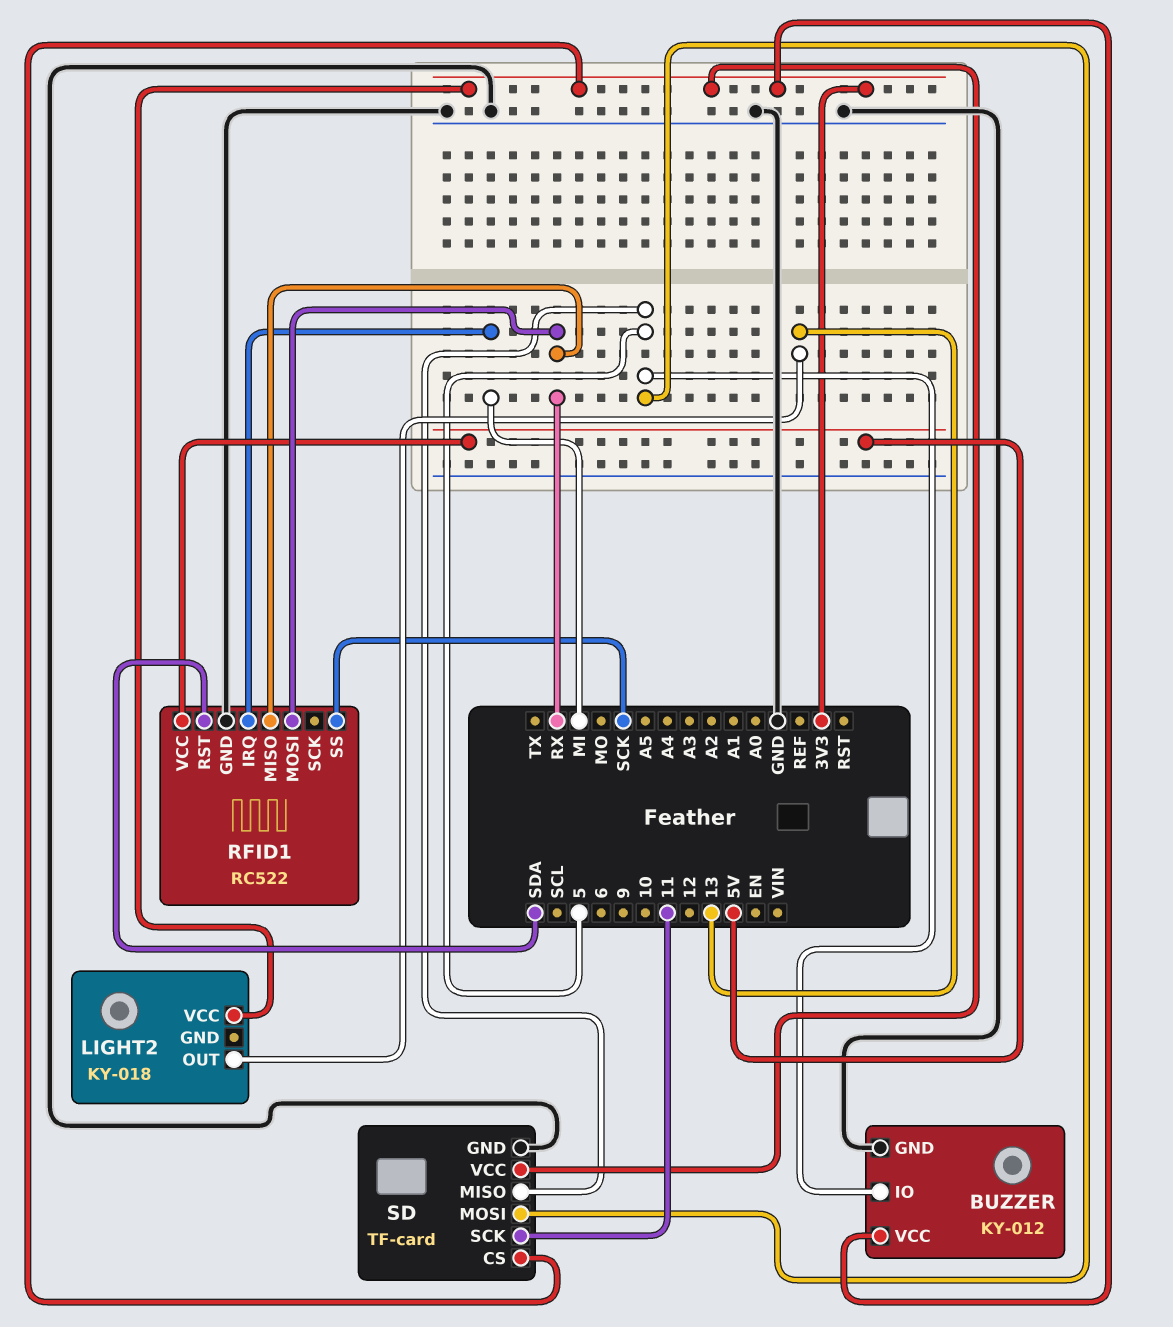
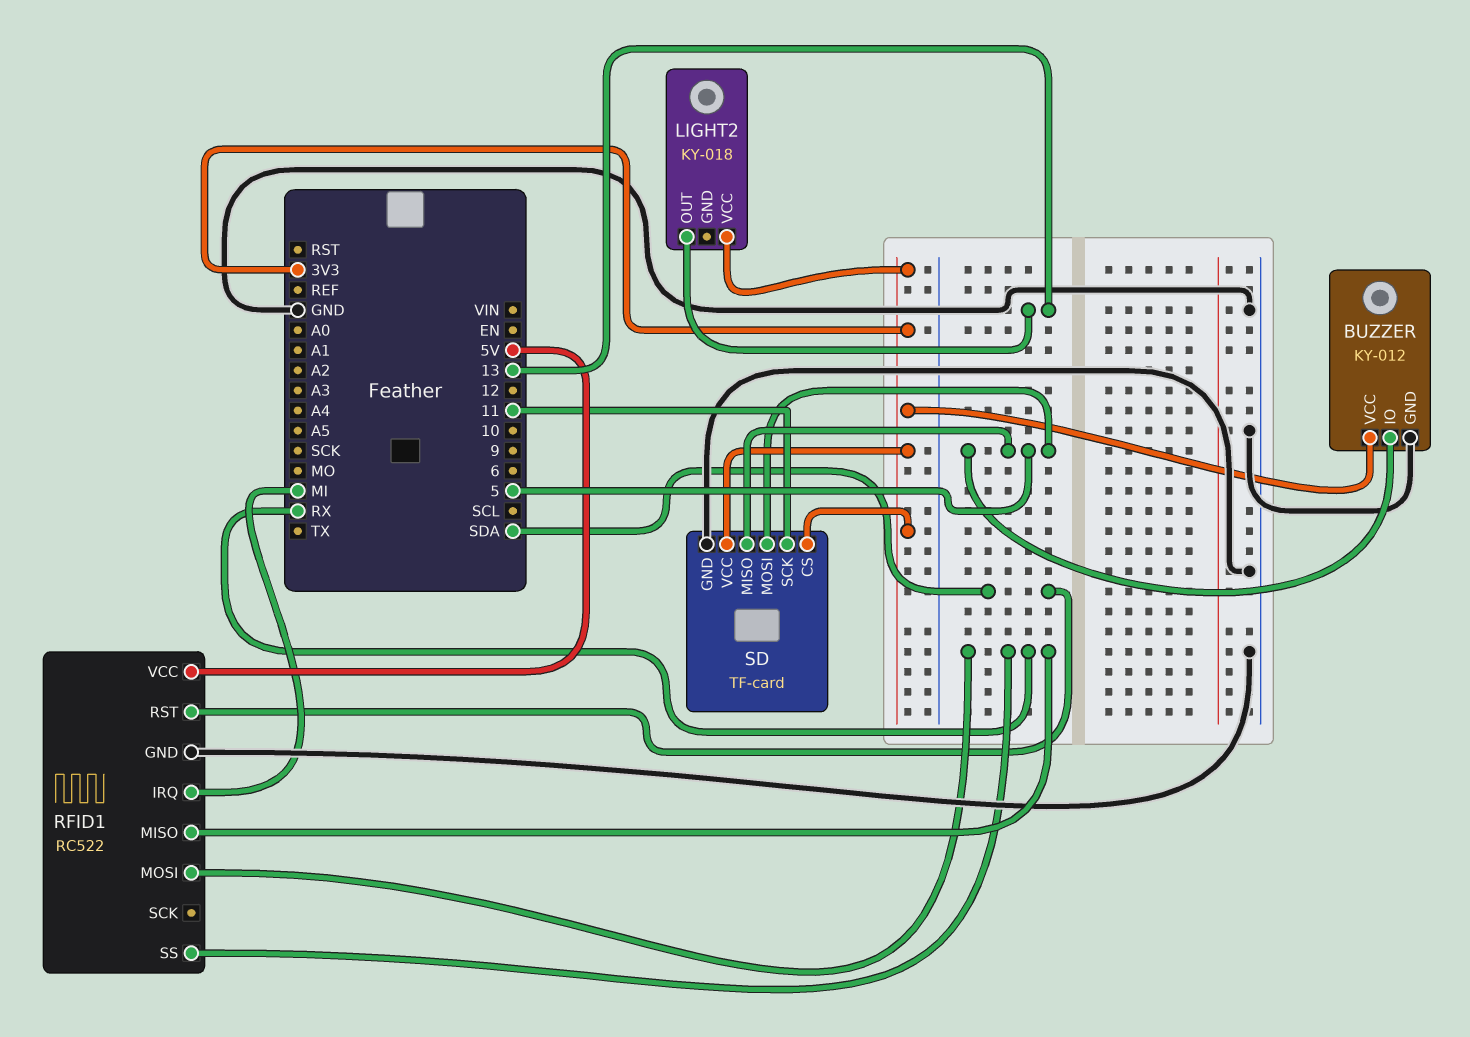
RFID1 pin SS: SCK -> RX

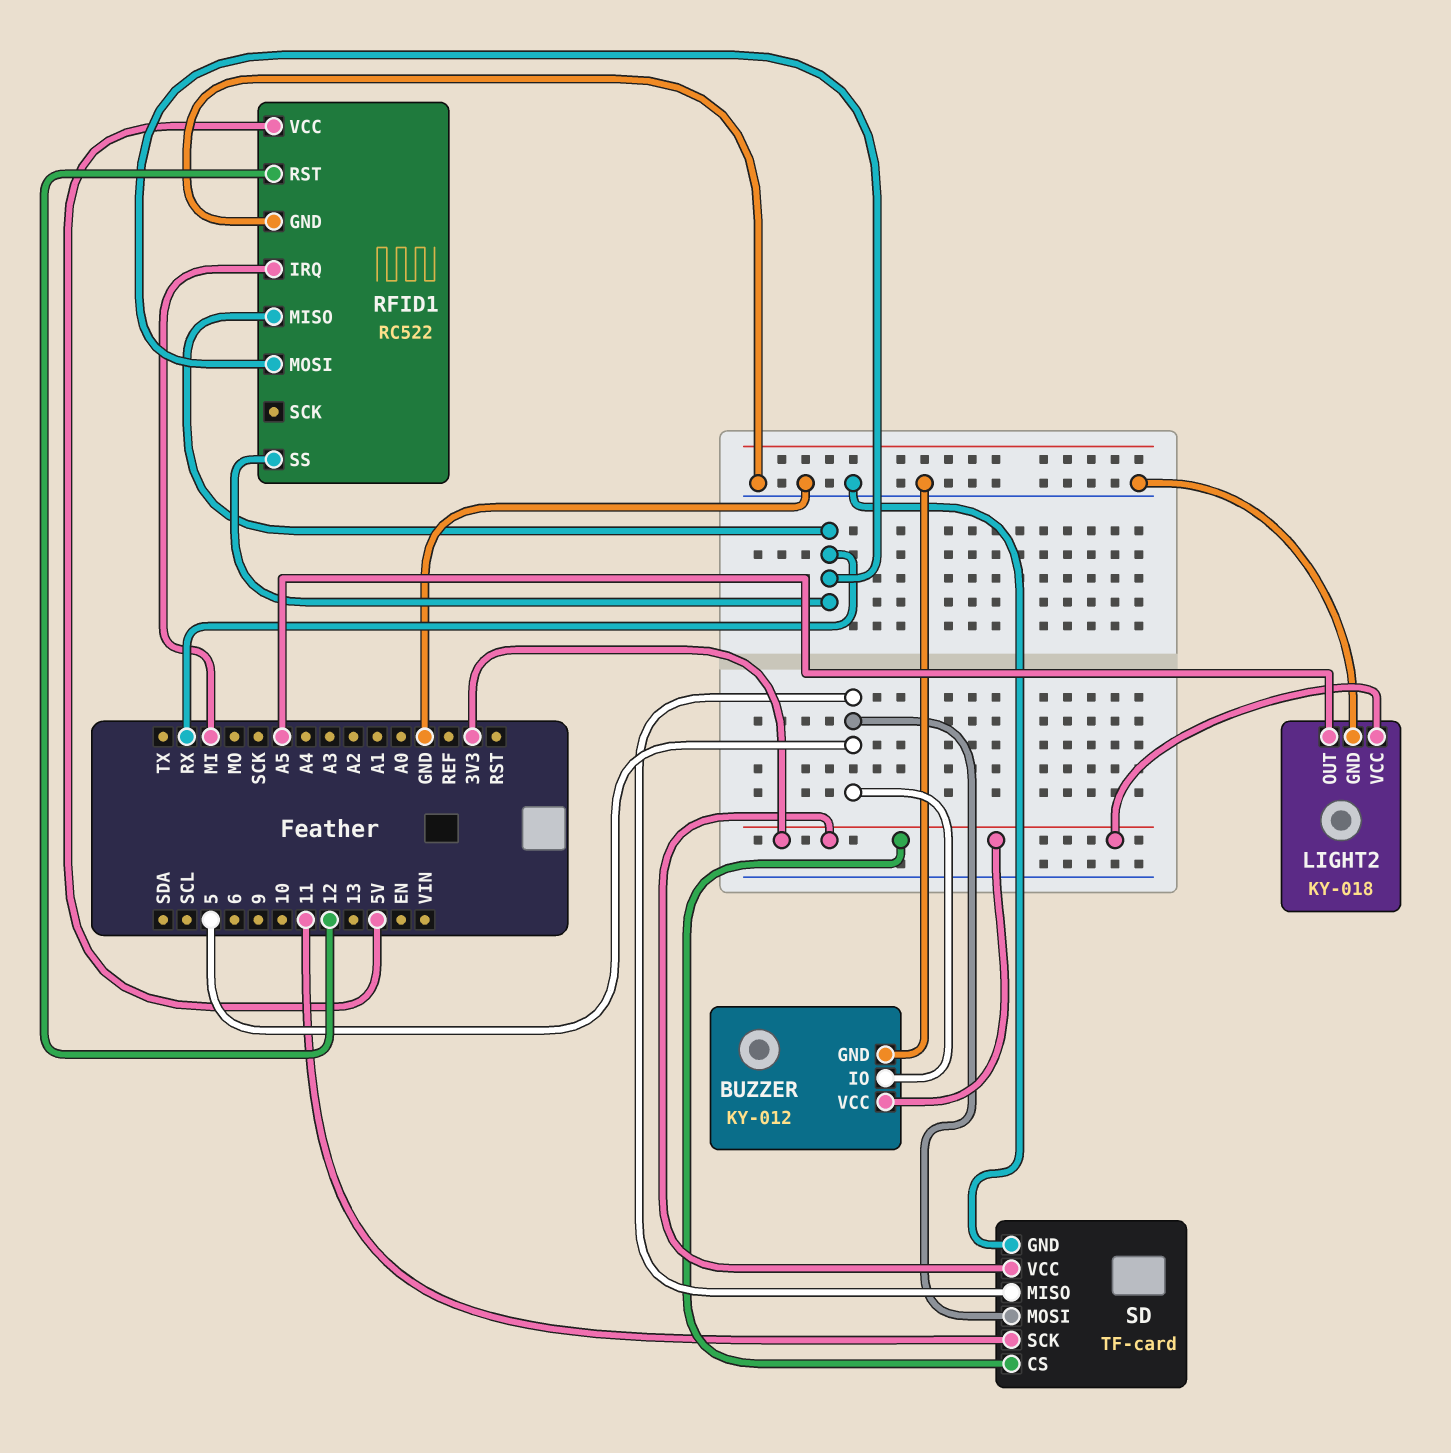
LIGHT2 pin GND: none -> GND
LIGHT2 pin OUT: 13 -> A5
RFID1 pin RST: SDA -> 12

